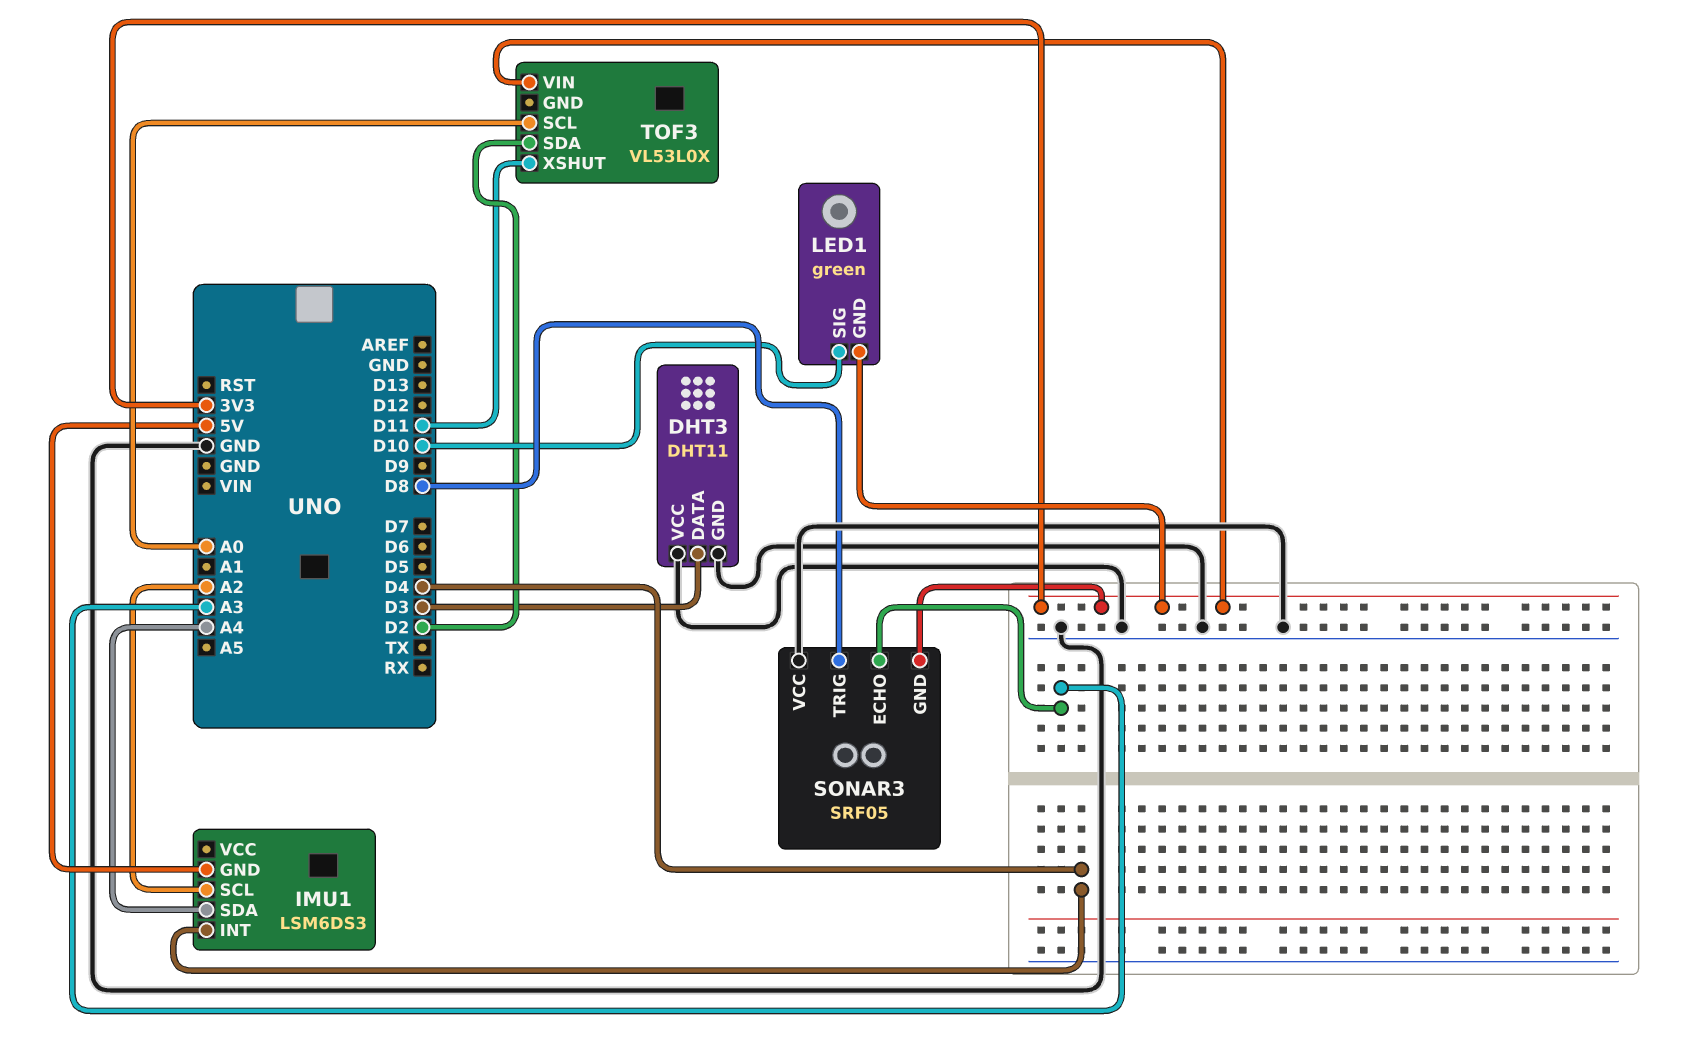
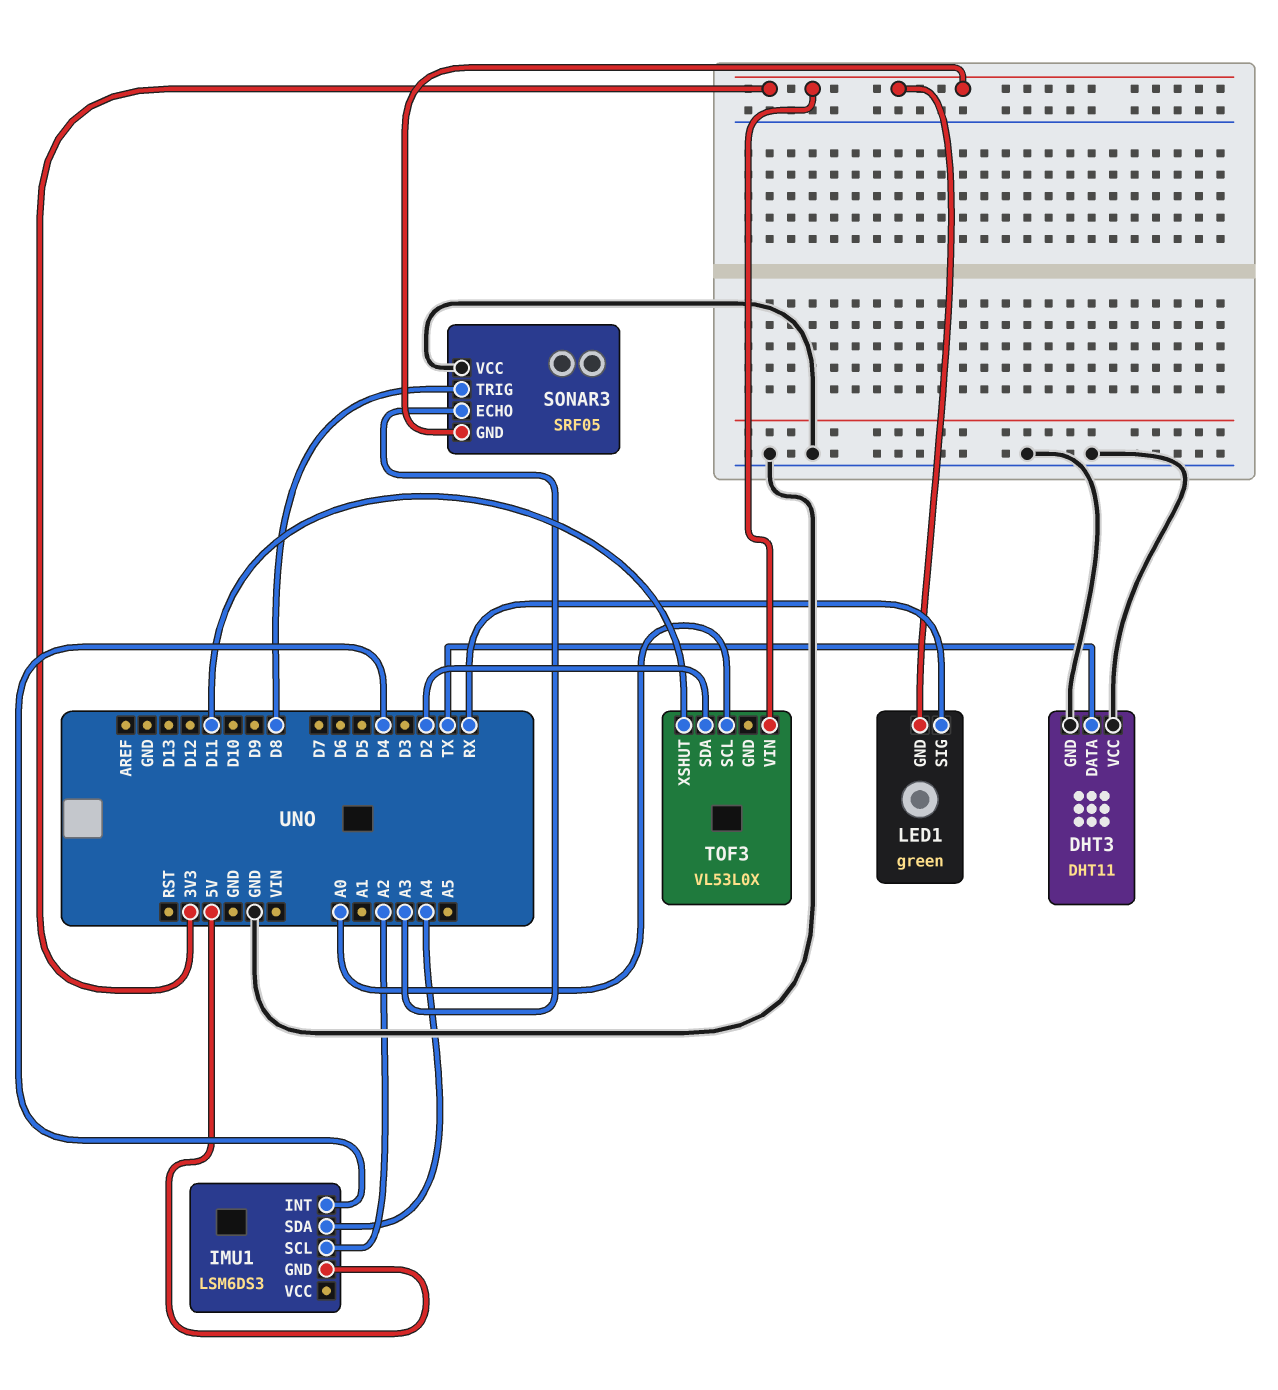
DHT3 pin DATA: D3 -> TX
LED1 pin SIG: D10 -> RX

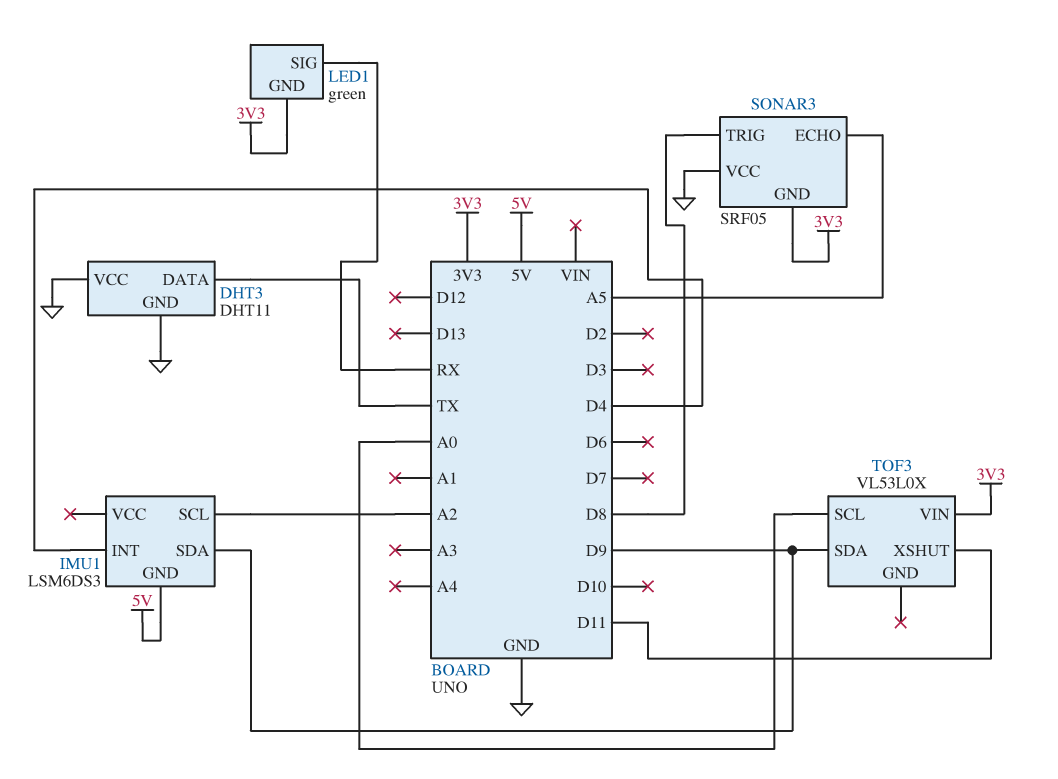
IMU1 pin SDA: A4 -> D9
SONAR3 pin ECHO: A3 -> A5
TOF3 pin SDA: D2 -> D9

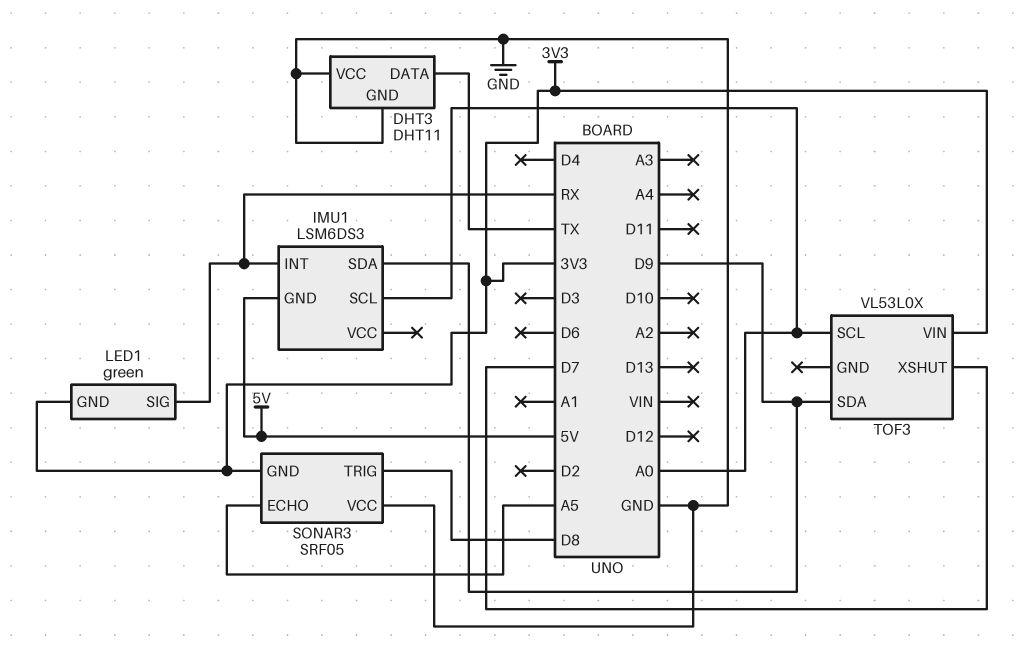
IMU1 pin INT: D4 -> RX
IMU1 pin SCL: A2 -> A0
TOF3 pin XSHUT: D11 -> D7

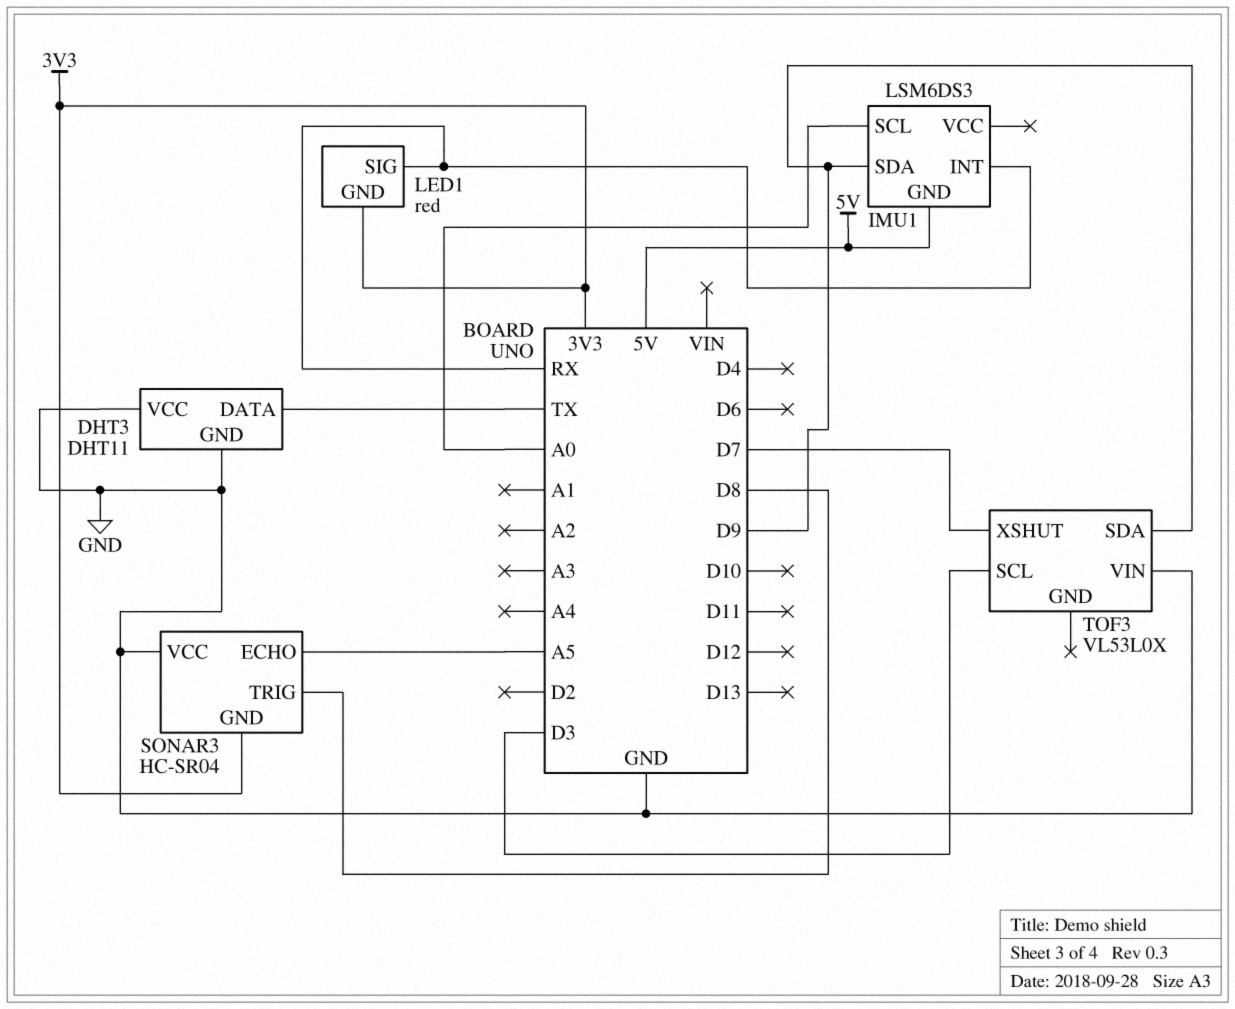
LED1: green -> red
SONAR3: SRF05 -> HC-SR04
TOF3 pin SCL: A0 -> D3
TOF3 pin VIN: 3V3 -> GND

